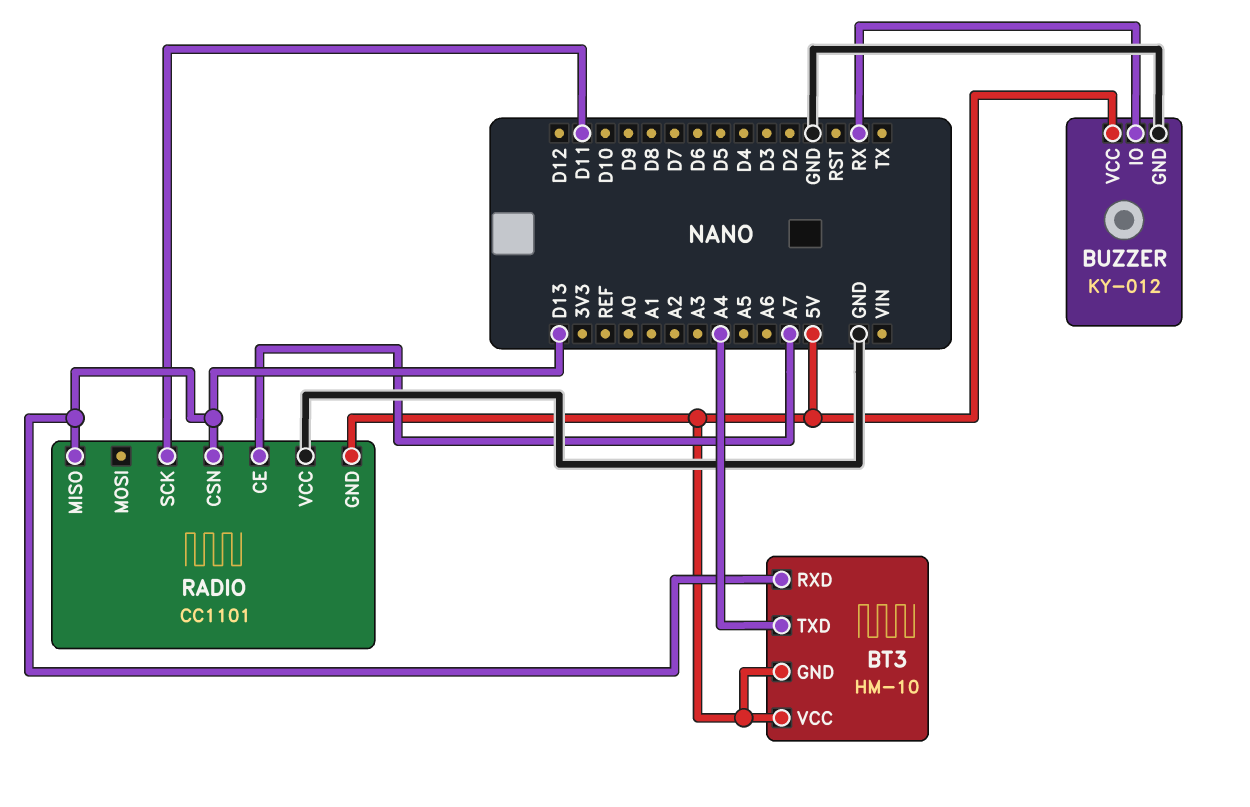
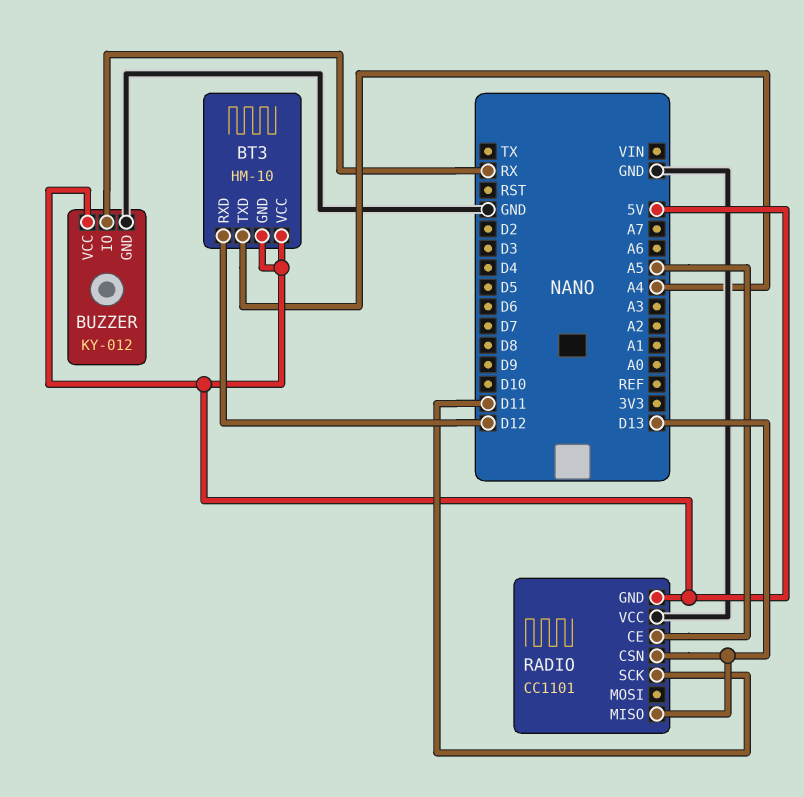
BT3 pin RXD: D13 -> D12
RADIO pin CE: A7 -> A5

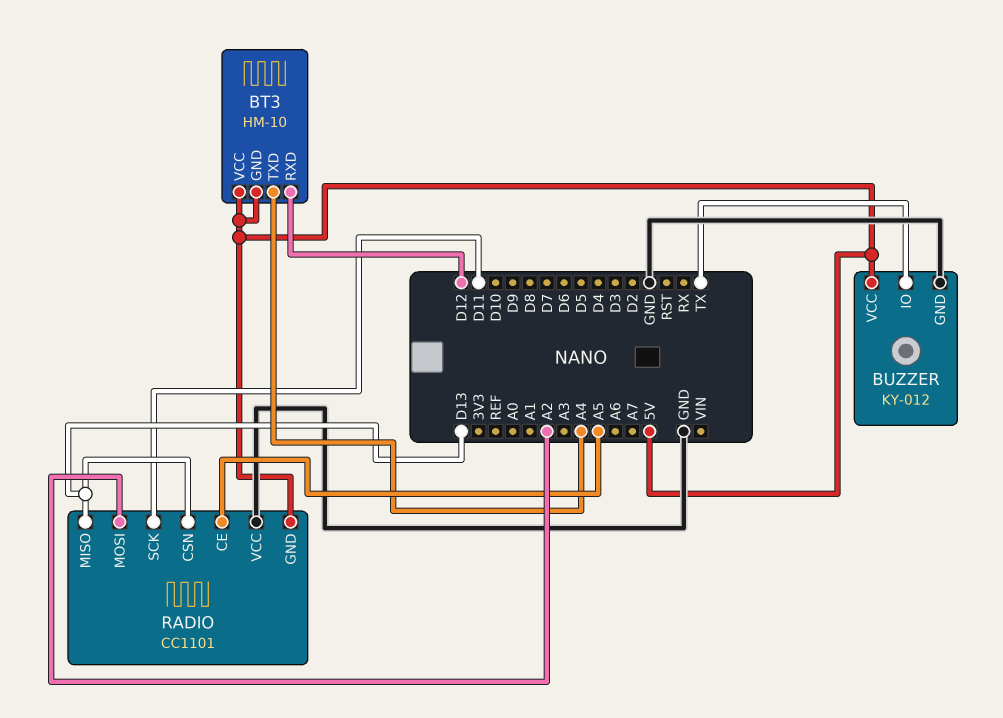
BUZZER pin IO: RX -> TX
RADIO pin MOSI: none -> A2

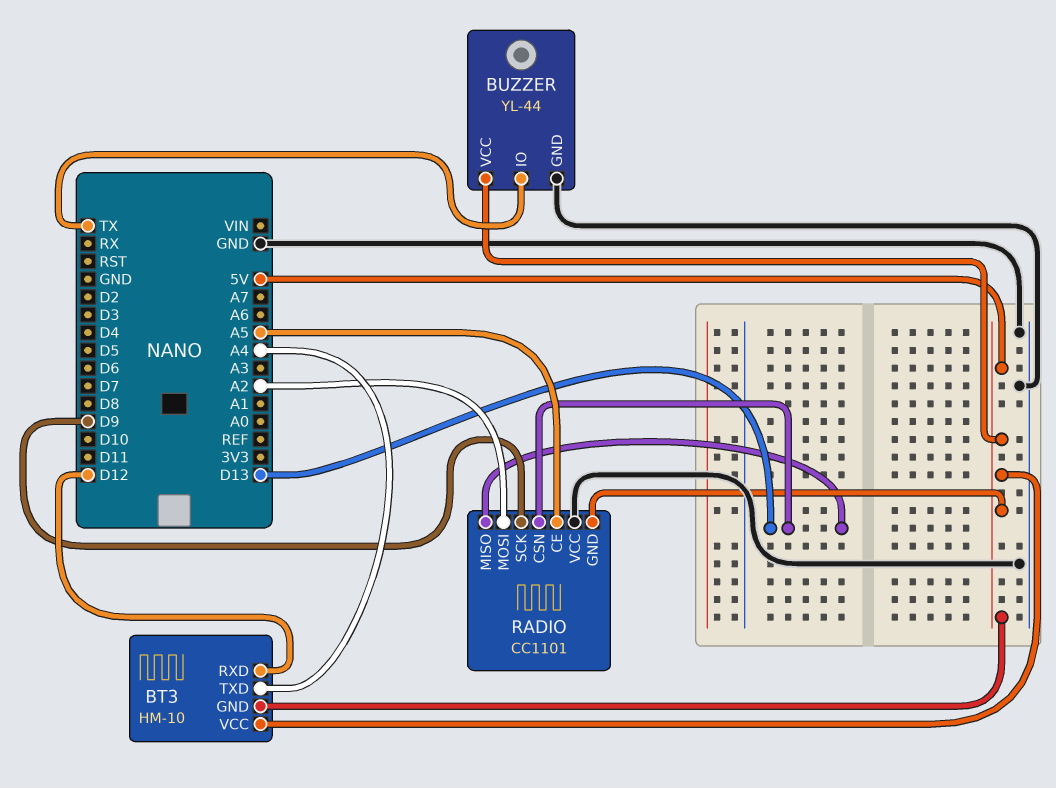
BUZZER: KY-012 -> YL-44
RADIO pin SCK: D11 -> D9

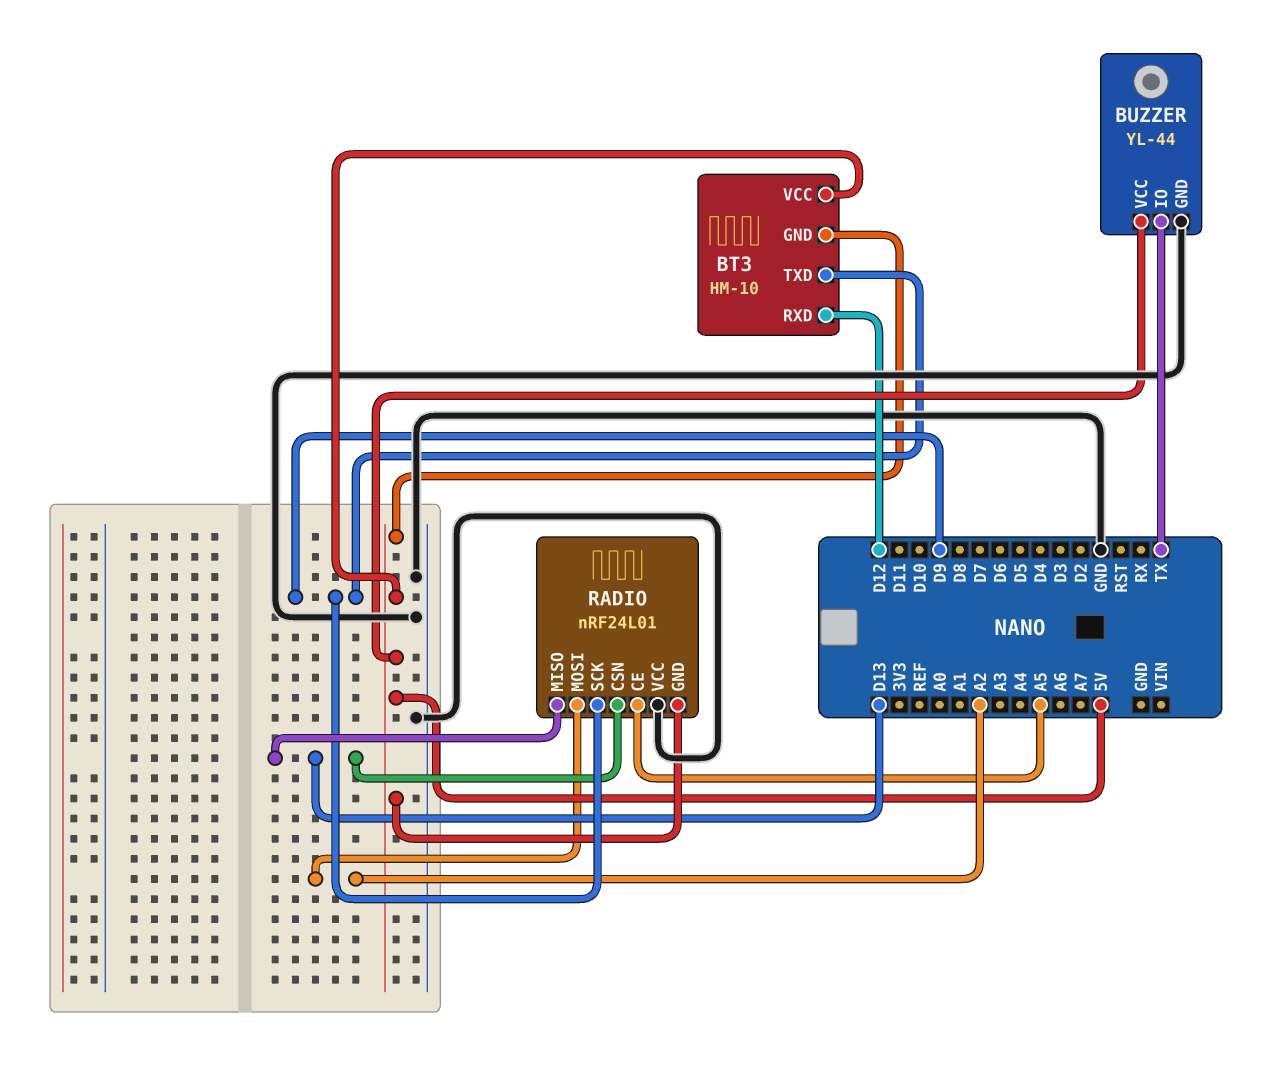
BT3 pin TXD: A4 -> D9
RADIO: CC1101 -> nRF24L01

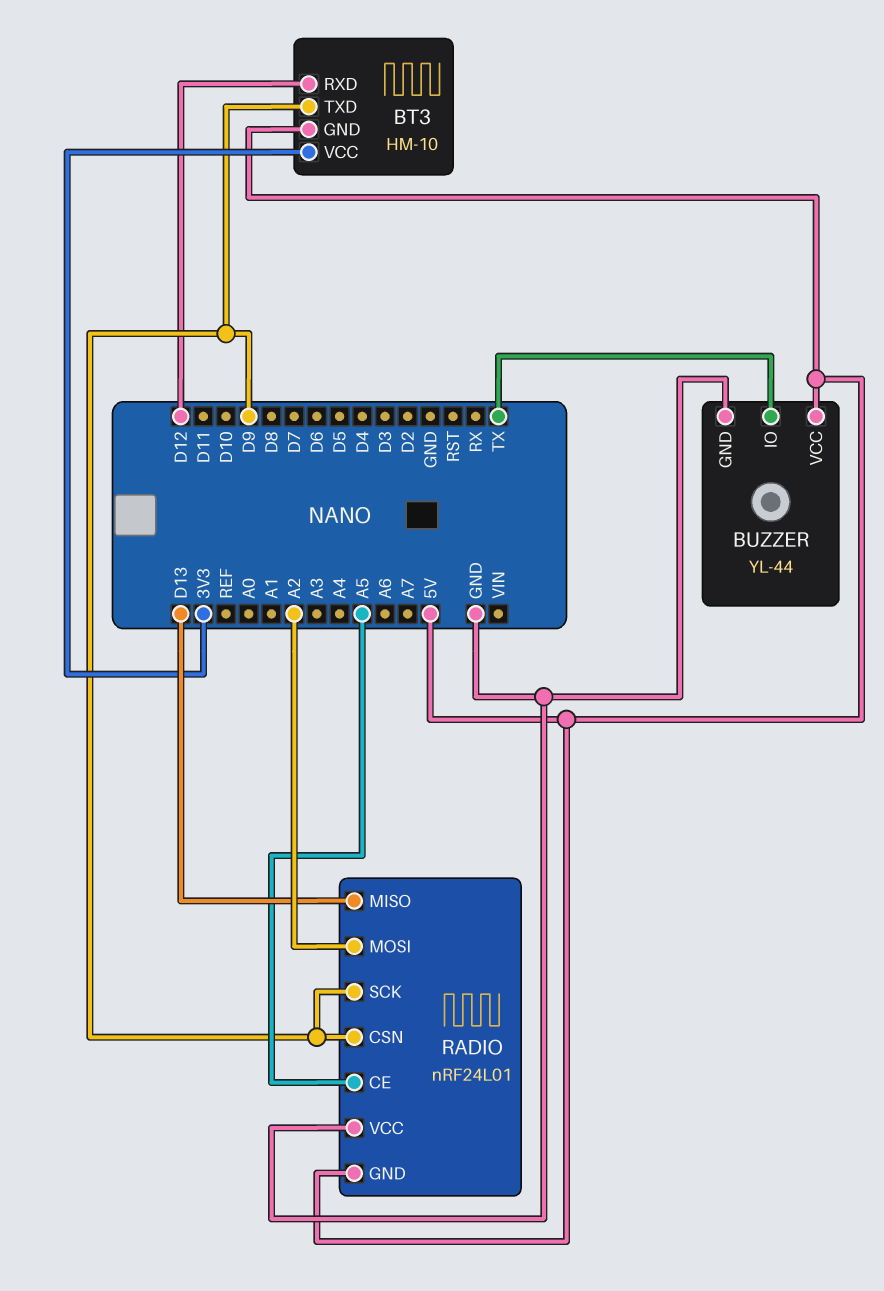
BT3 pin VCC: 5V -> 3V3
RADIO pin CSN: D13 -> D9

